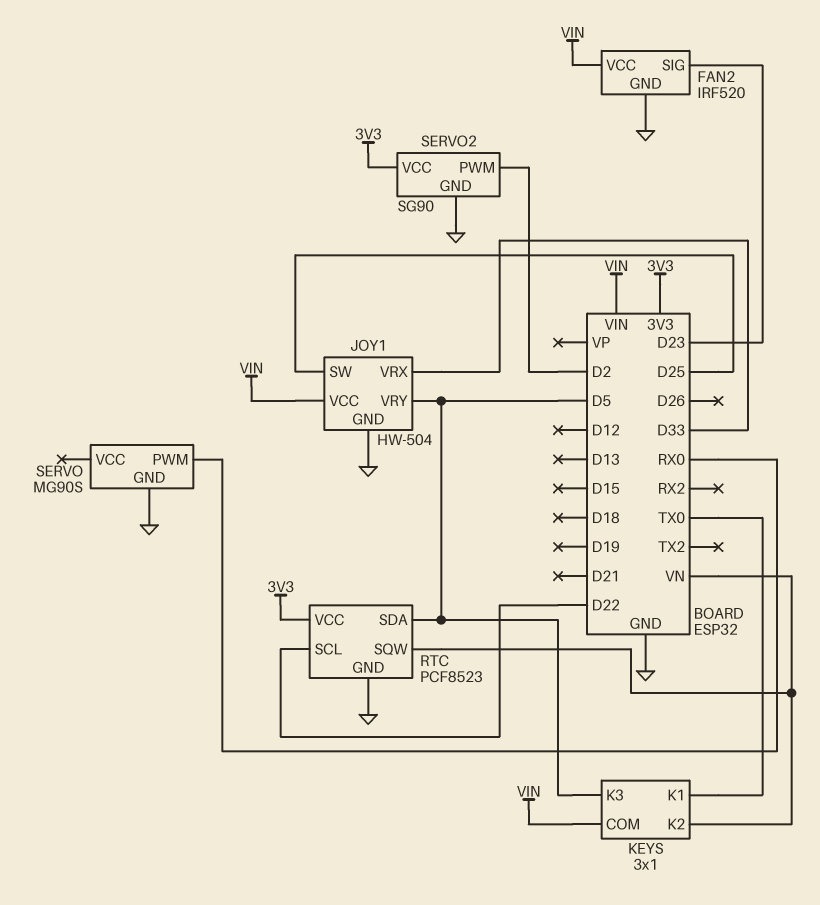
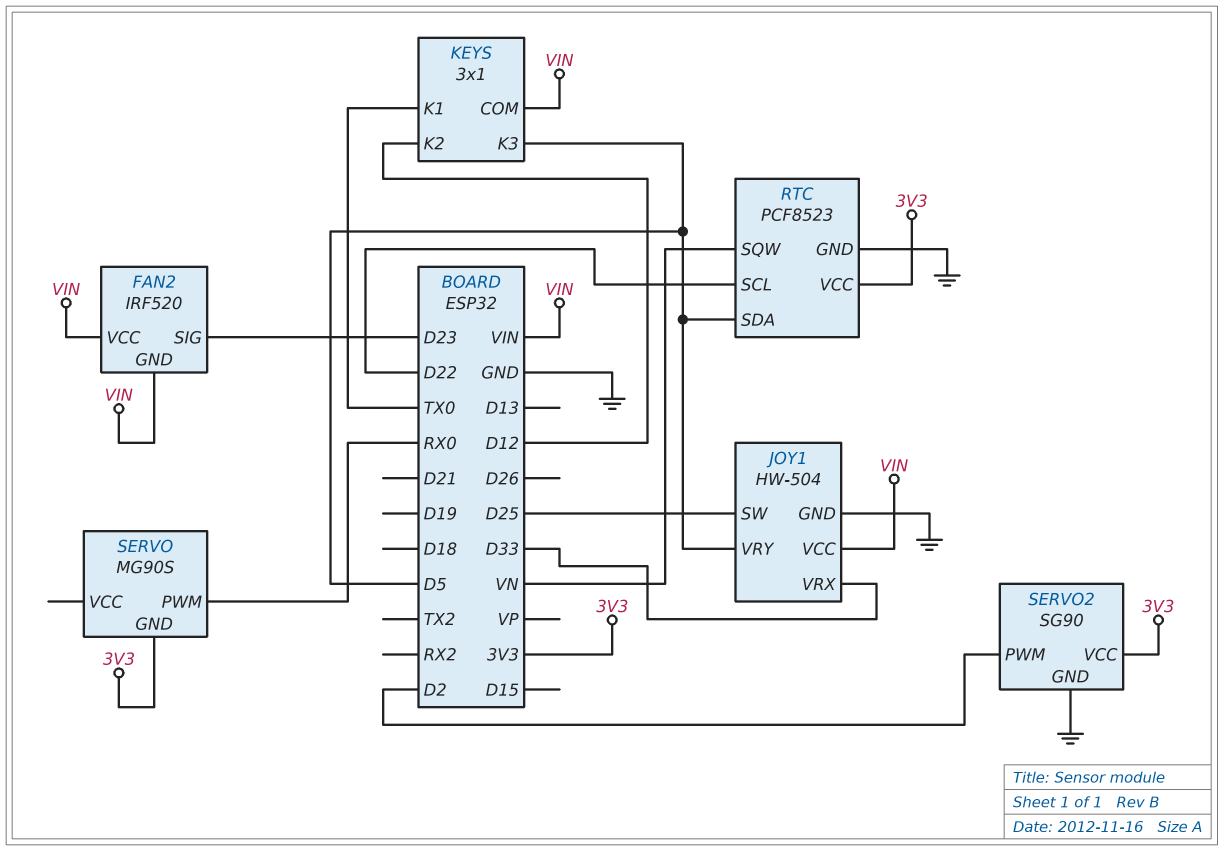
FAN2 pin GND: GND -> VIN
KEYS pin K2: VN -> D12
SERVO pin GND: GND -> 3V3

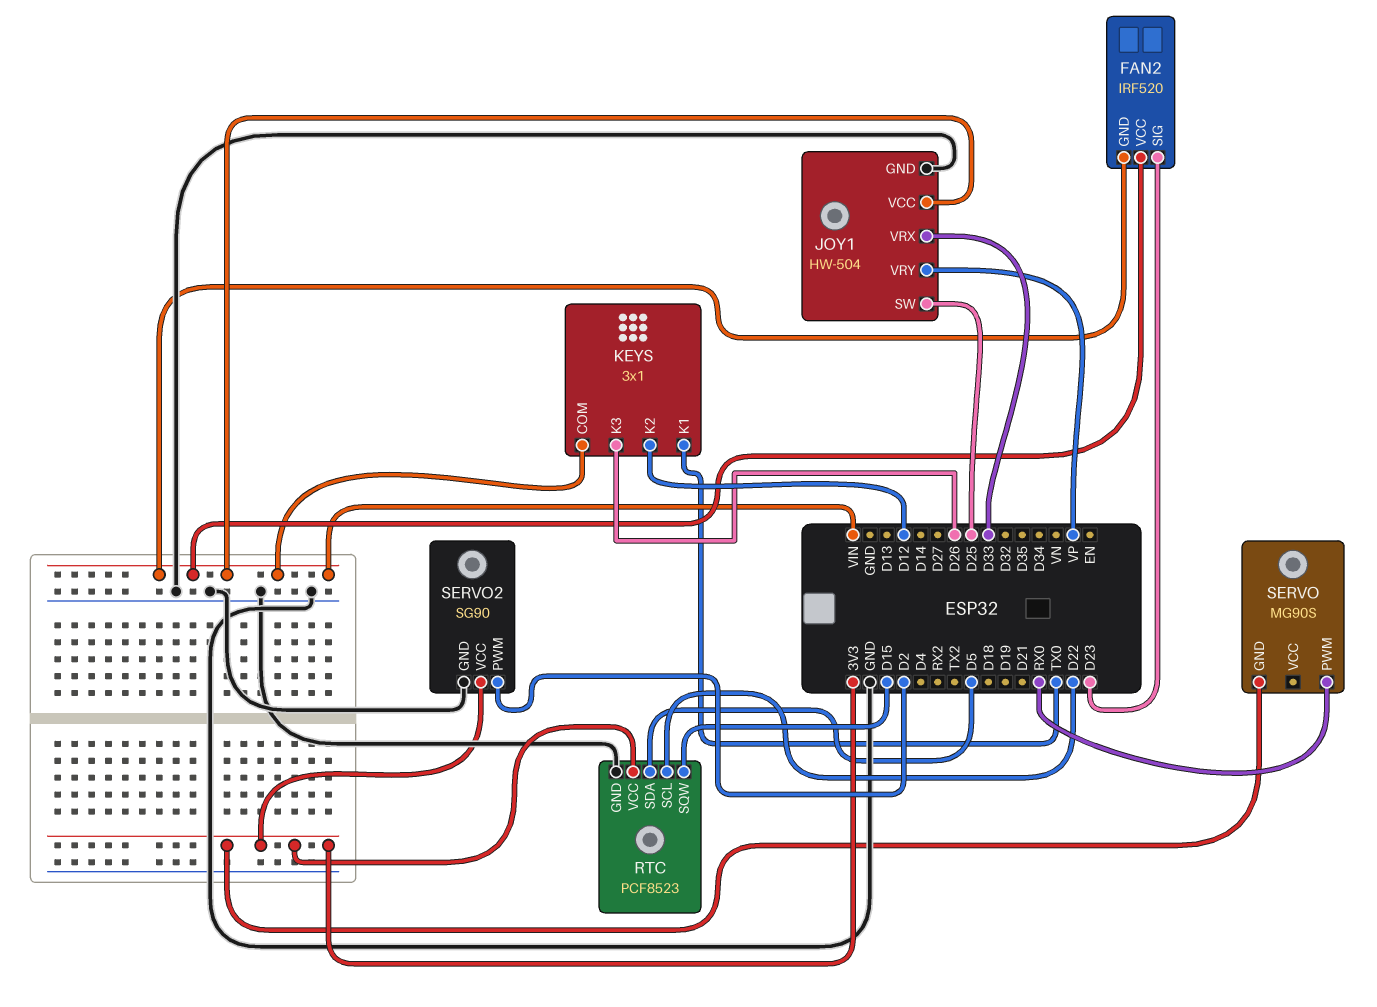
JOY1 pin VRY: D5 -> VP
KEYS pin K3: D5 -> D26
RTC pin SQW: VN -> D15

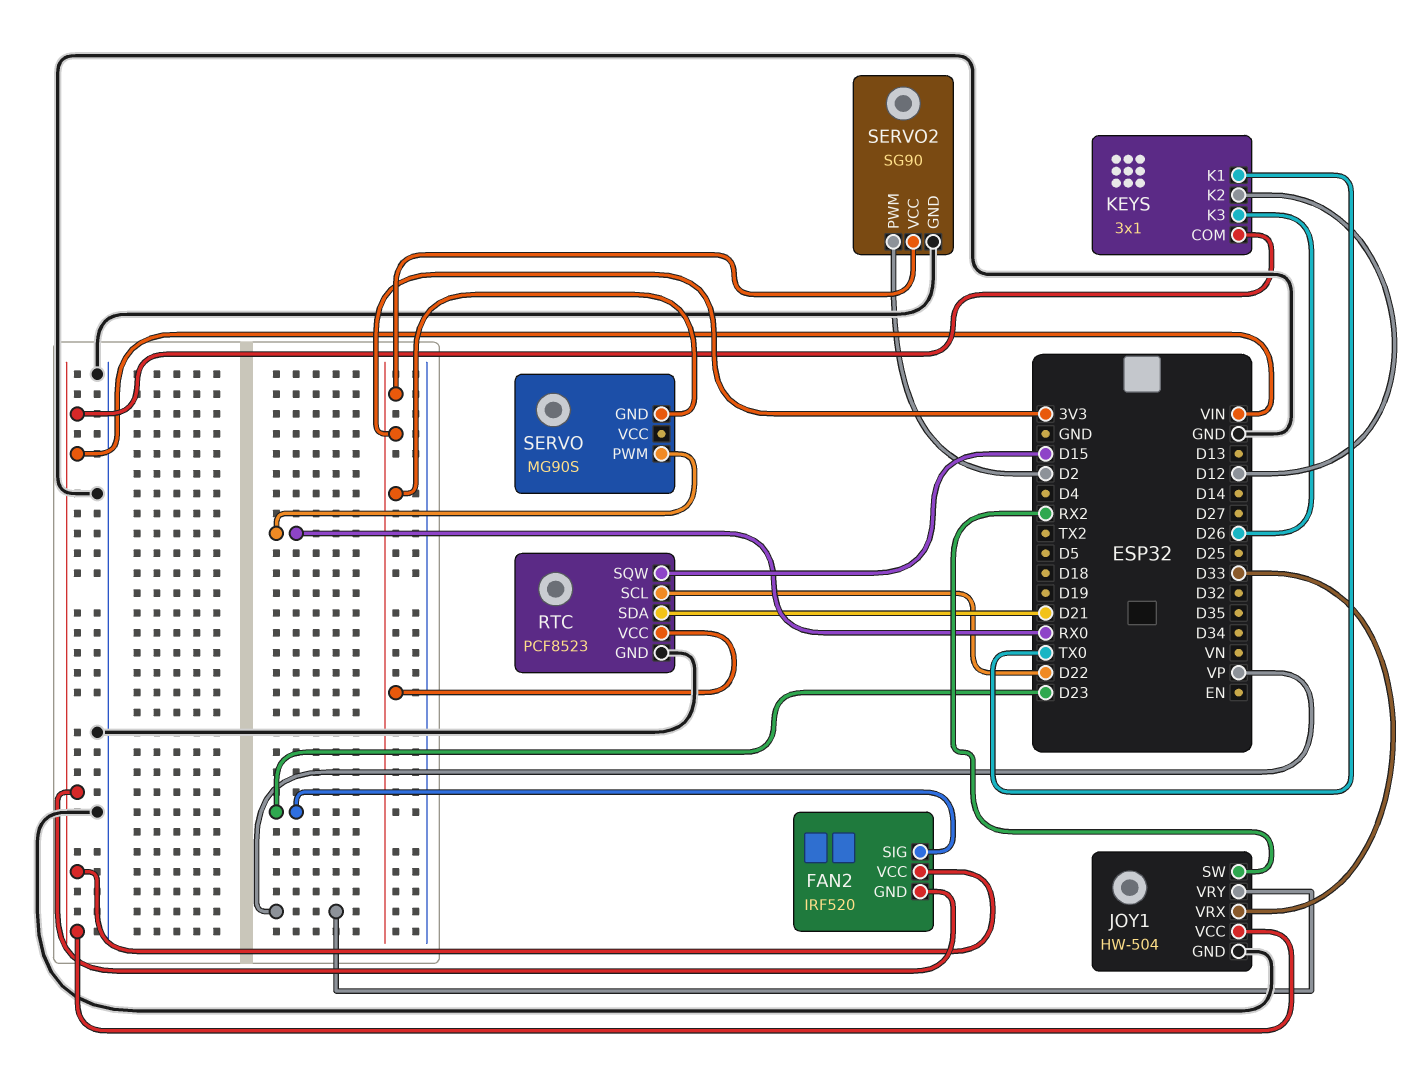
JOY1 pin SW: D25 -> RX2
RTC pin SDA: D5 -> D21

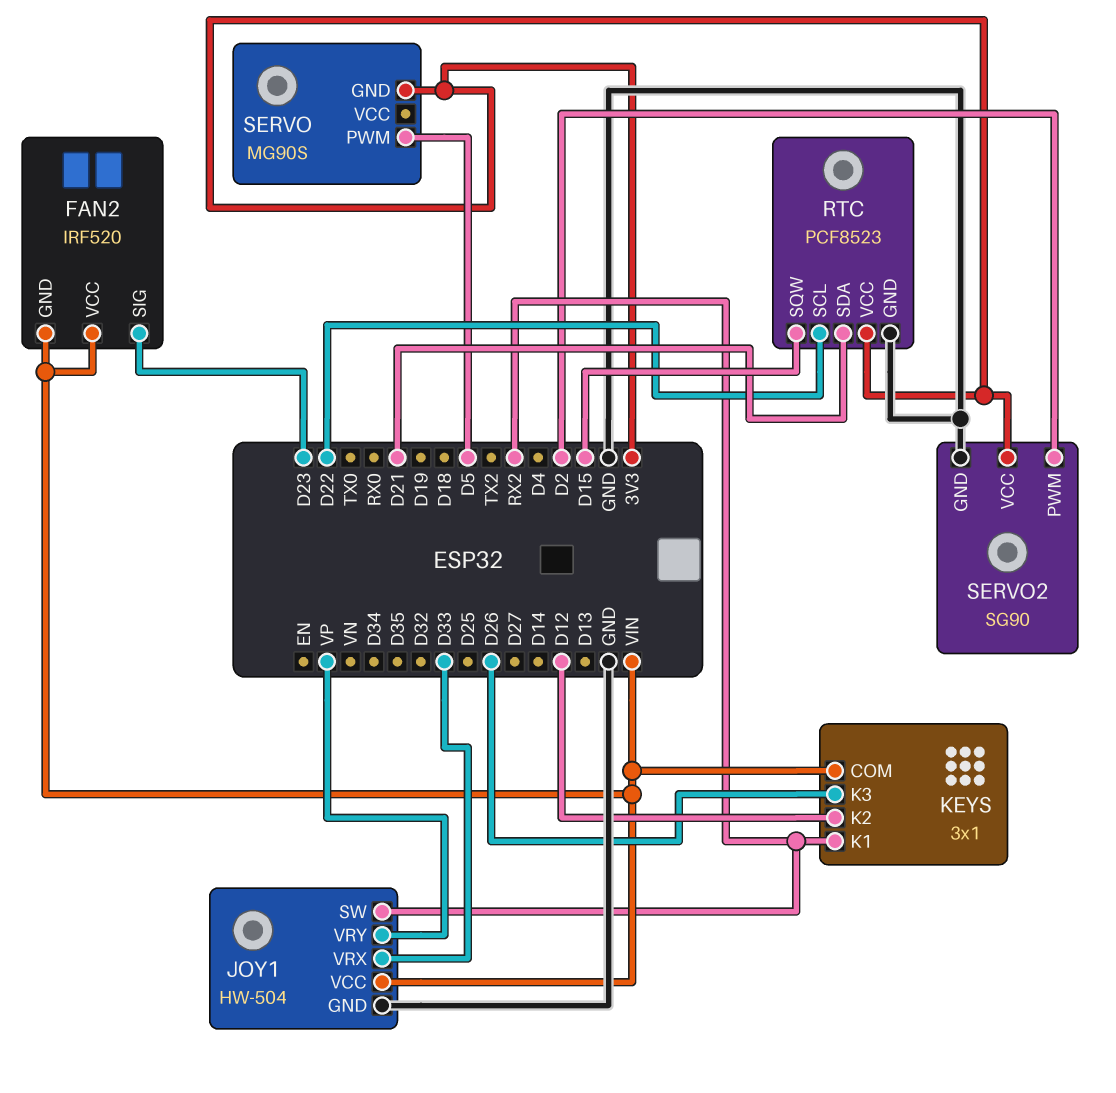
KEYS pin K1: TX0 -> RX2
SERVO pin PWM: RX0 -> D5

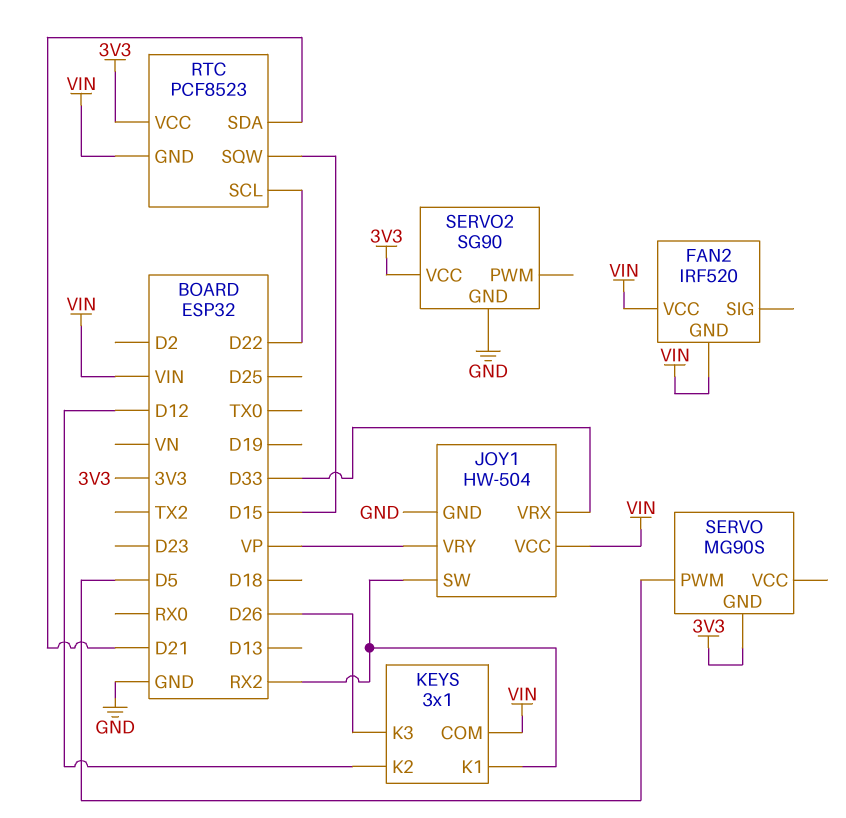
FAN2 pin SIG: D23 -> none
RTC pin GND: GND -> VIN
SERVO2 pin PWM: D2 -> none

